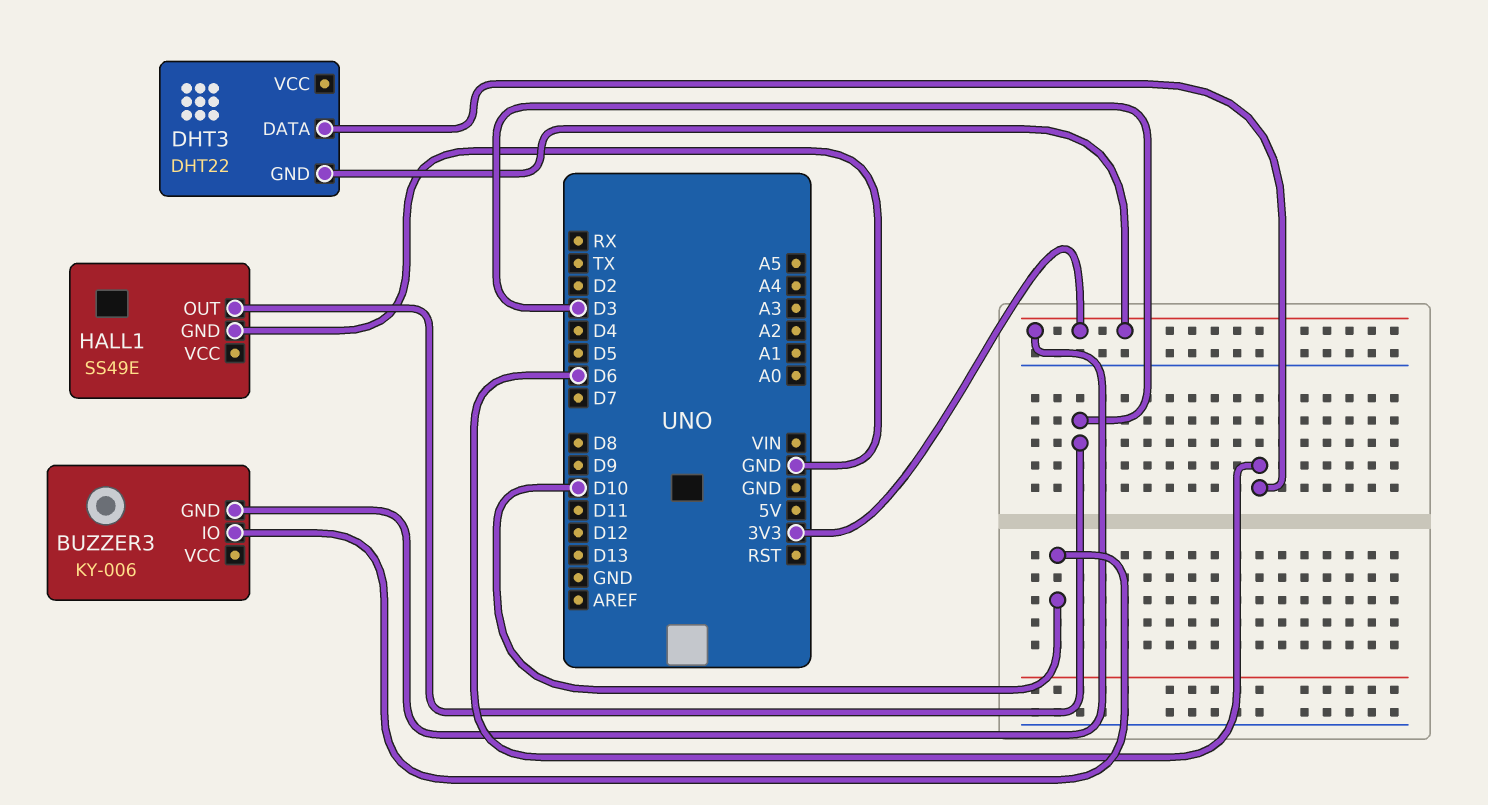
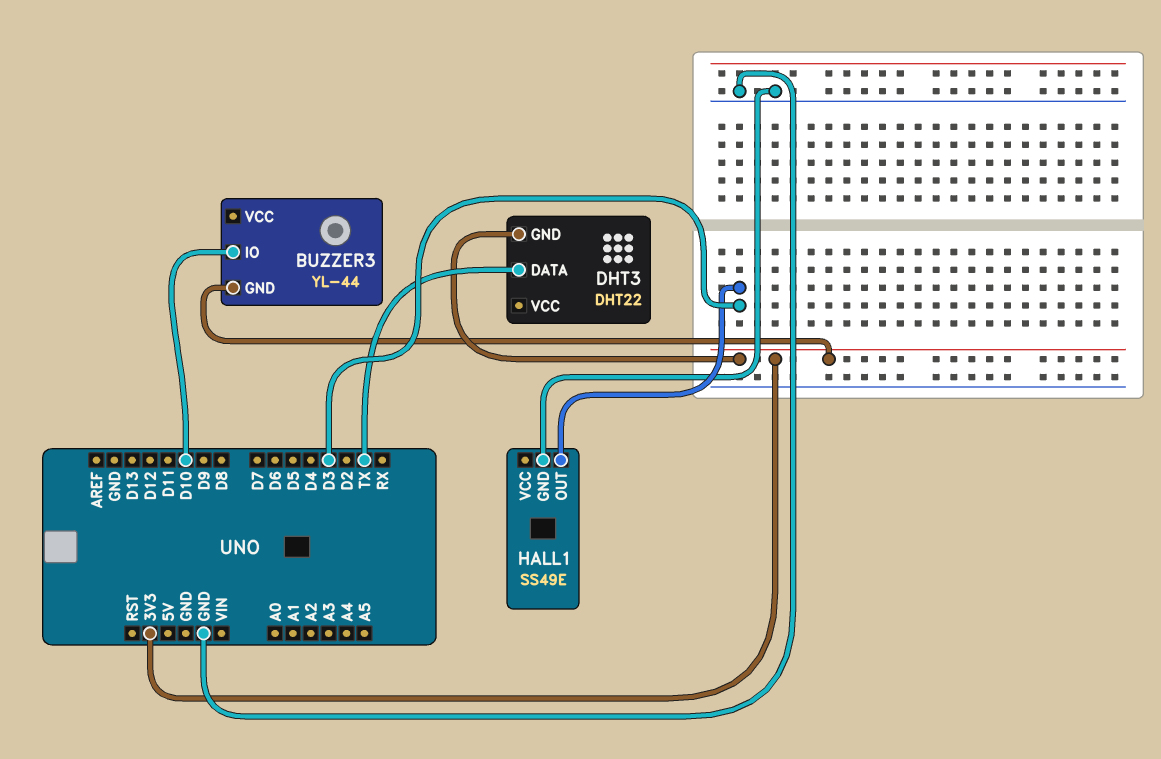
BUZZER3: KY-006 -> YL-44
DHT3 pin DATA: D6 -> TX

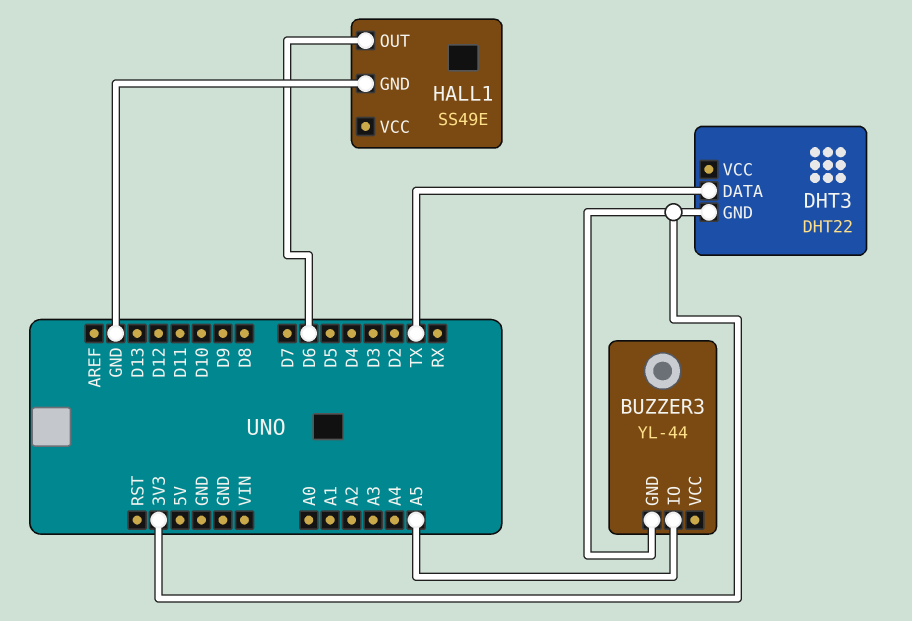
BUZZER3 pin IO: D10 -> A5
HALL1 pin OUT: D3 -> D6

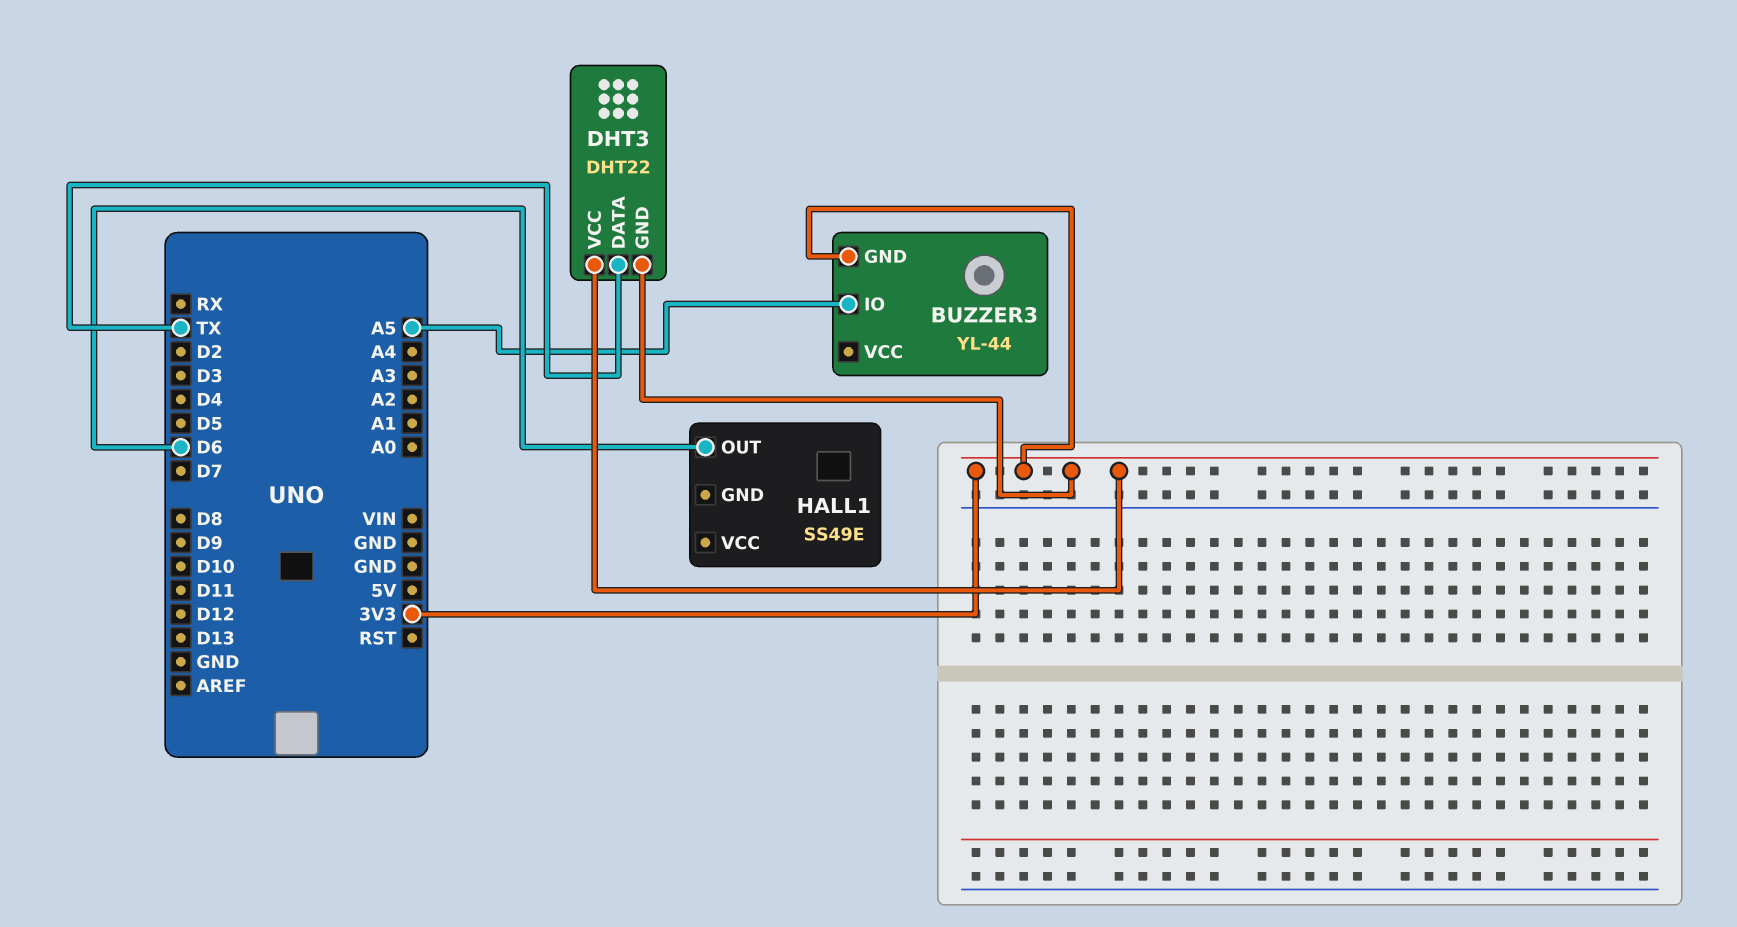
DHT3 pin VCC: none -> 3V3
HALL1 pin GND: GND -> none

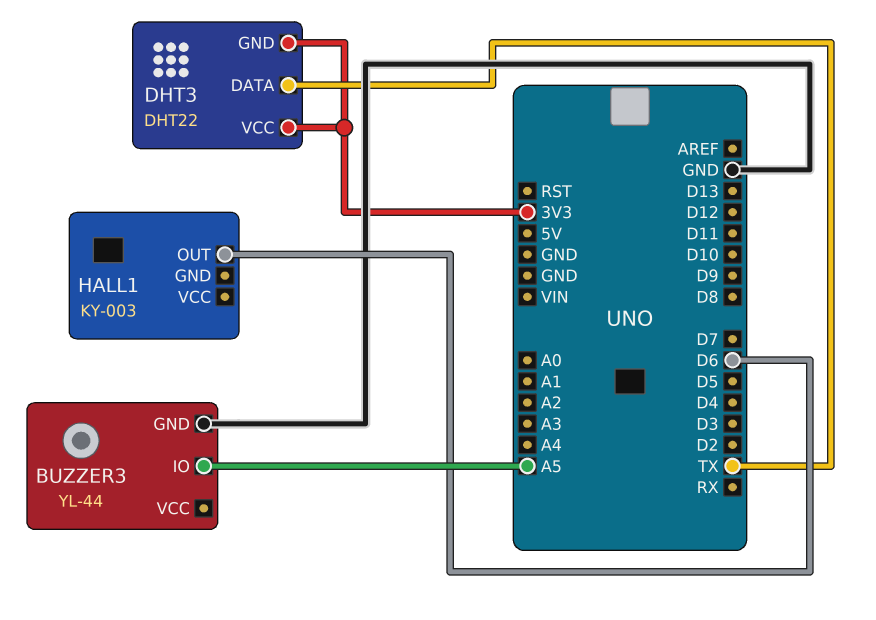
BUZZER3 pin GND: 3V3 -> GND
HALL1: SS49E -> KY-003

